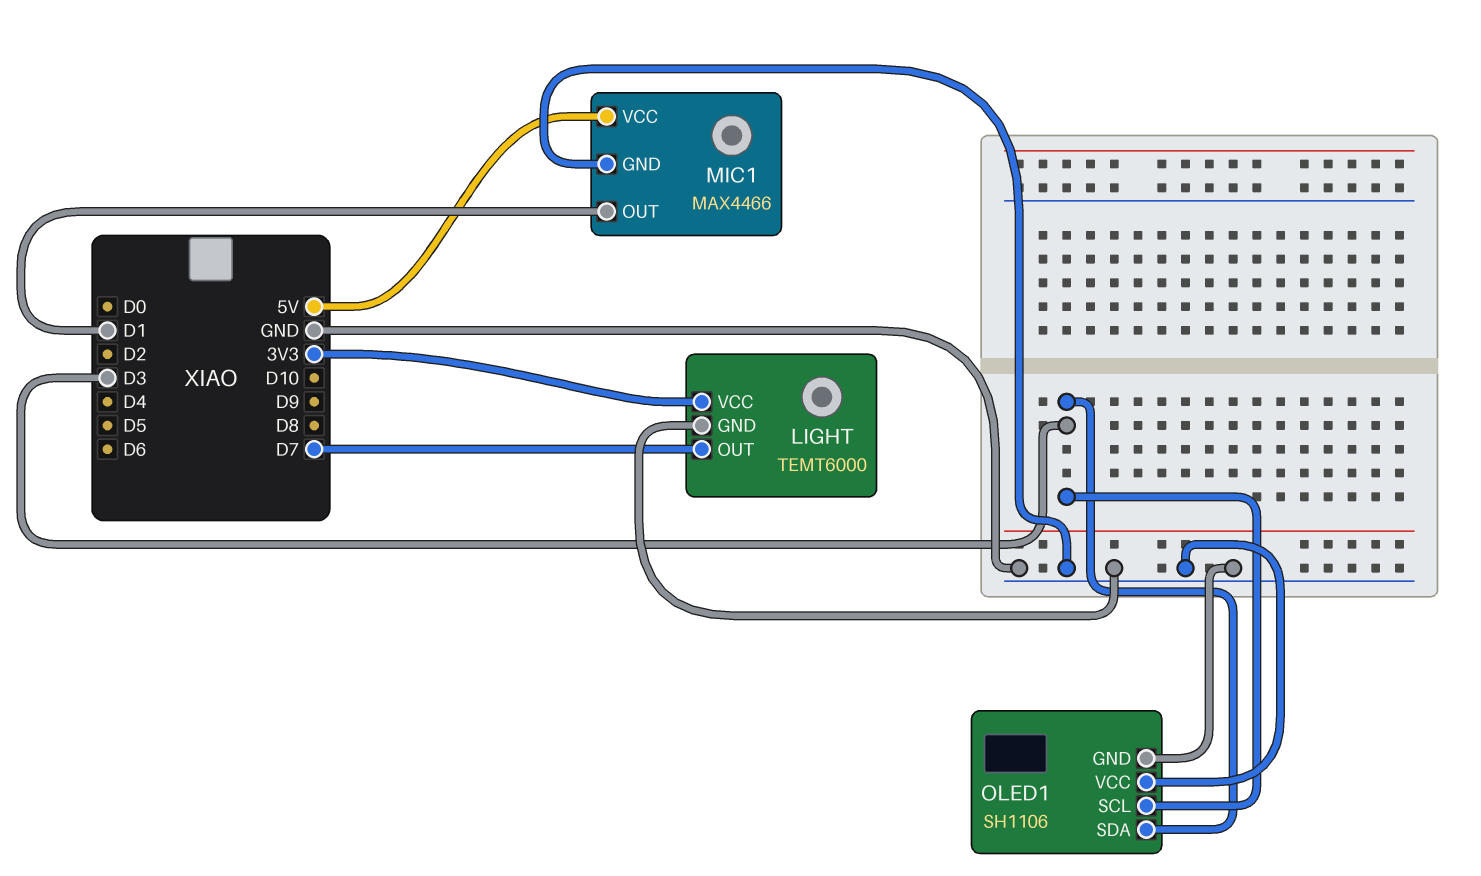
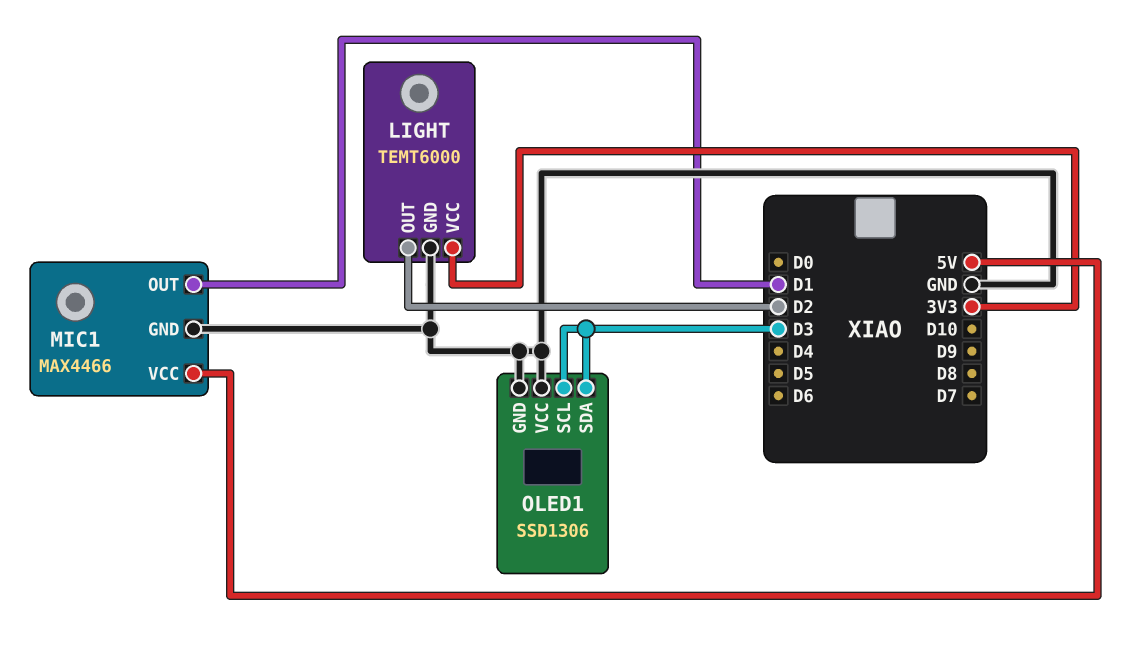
LIGHT pin OUT: D7 -> D2
OLED1: SH1106 -> SSD1306

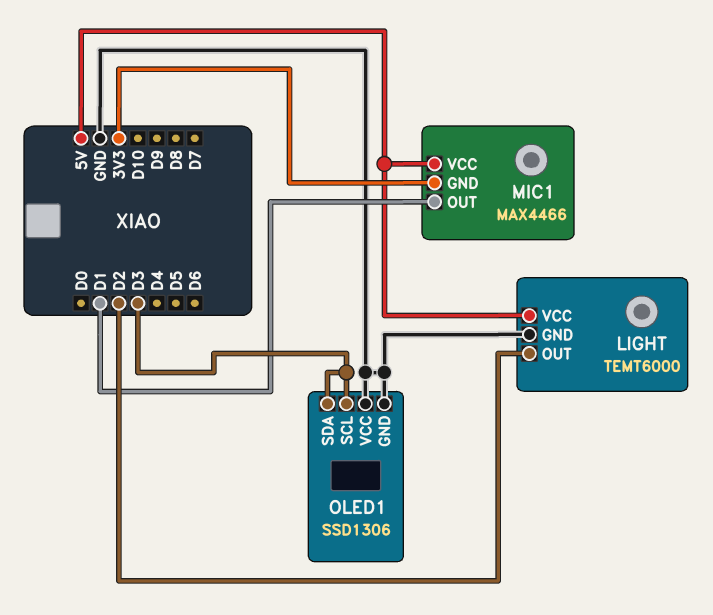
LIGHT pin VCC: 3V3 -> 5V
MIC1 pin GND: GND -> 3V3

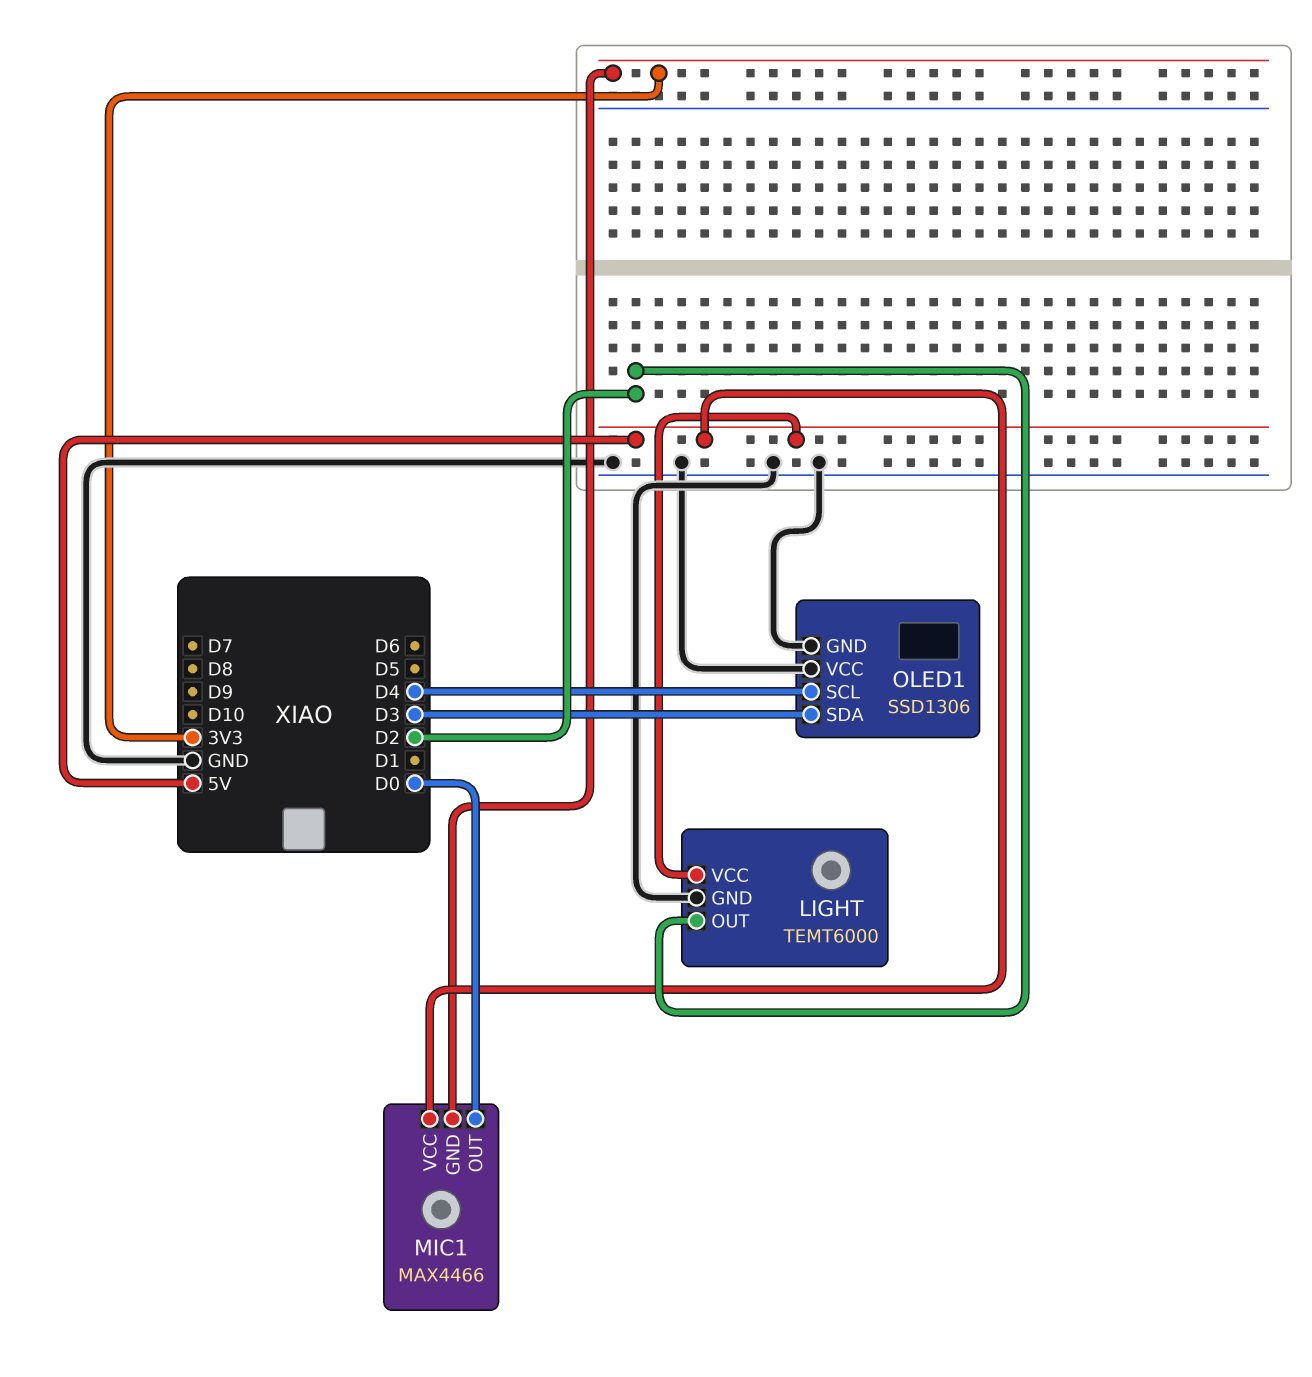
MIC1 pin OUT: D1 -> D0
OLED1 pin SCL: D3 -> D4

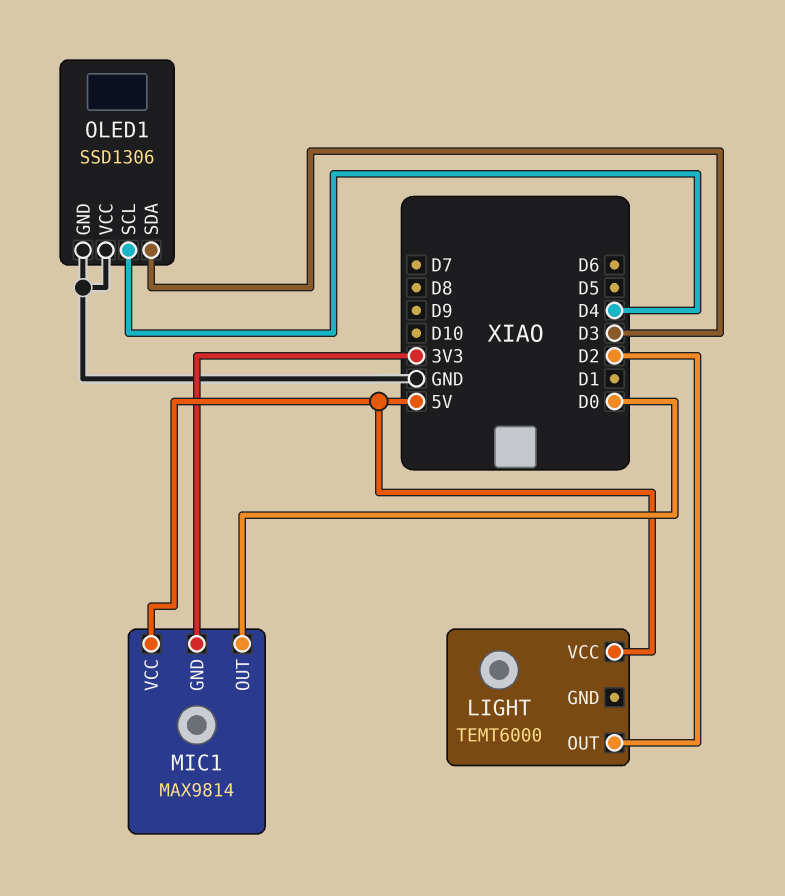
LIGHT pin GND: GND -> none
MIC1: MAX4466 -> MAX9814

